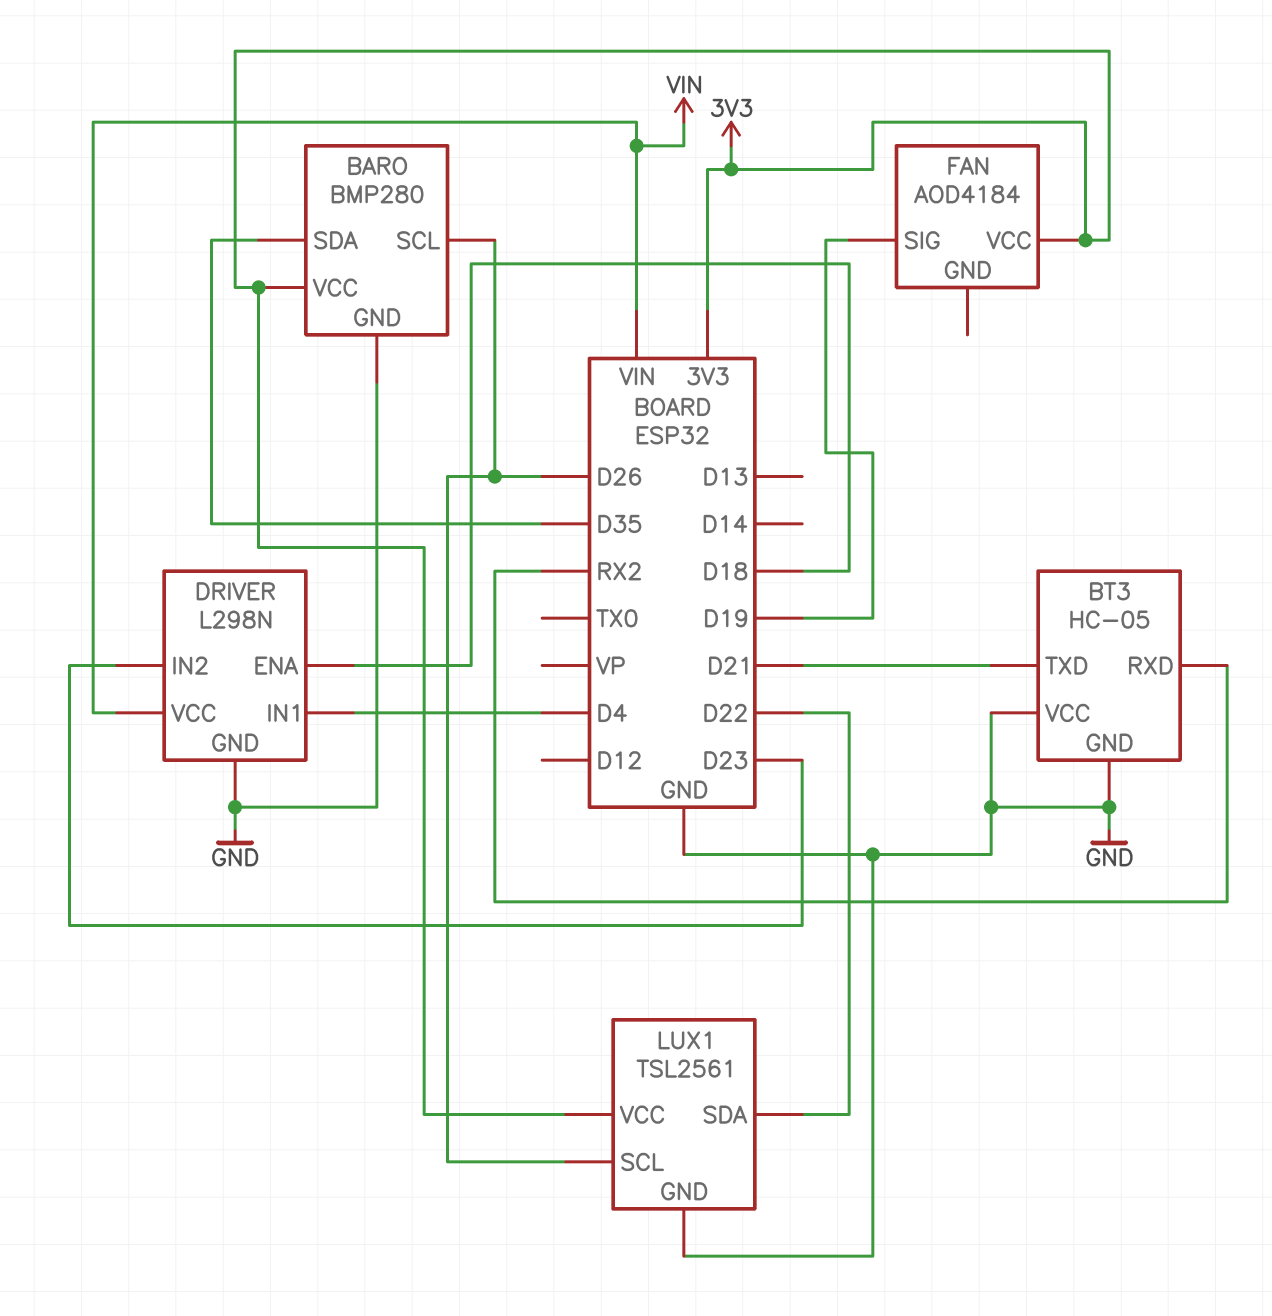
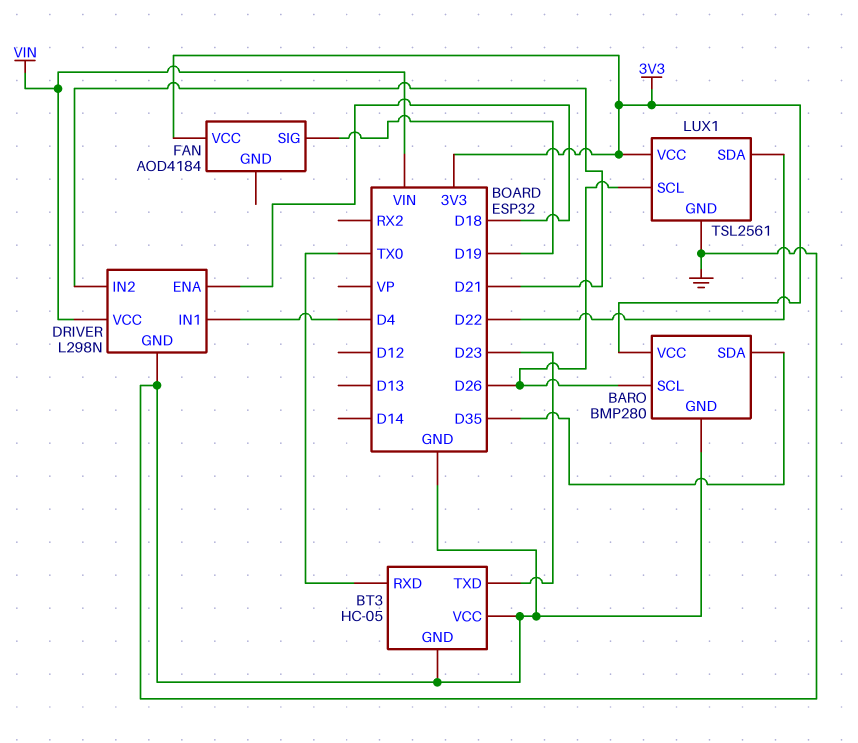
BT3 pin RXD: RX2 -> TX0
BT3 pin TXD: D21 -> D23
DRIVER pin IN2: D23 -> D21

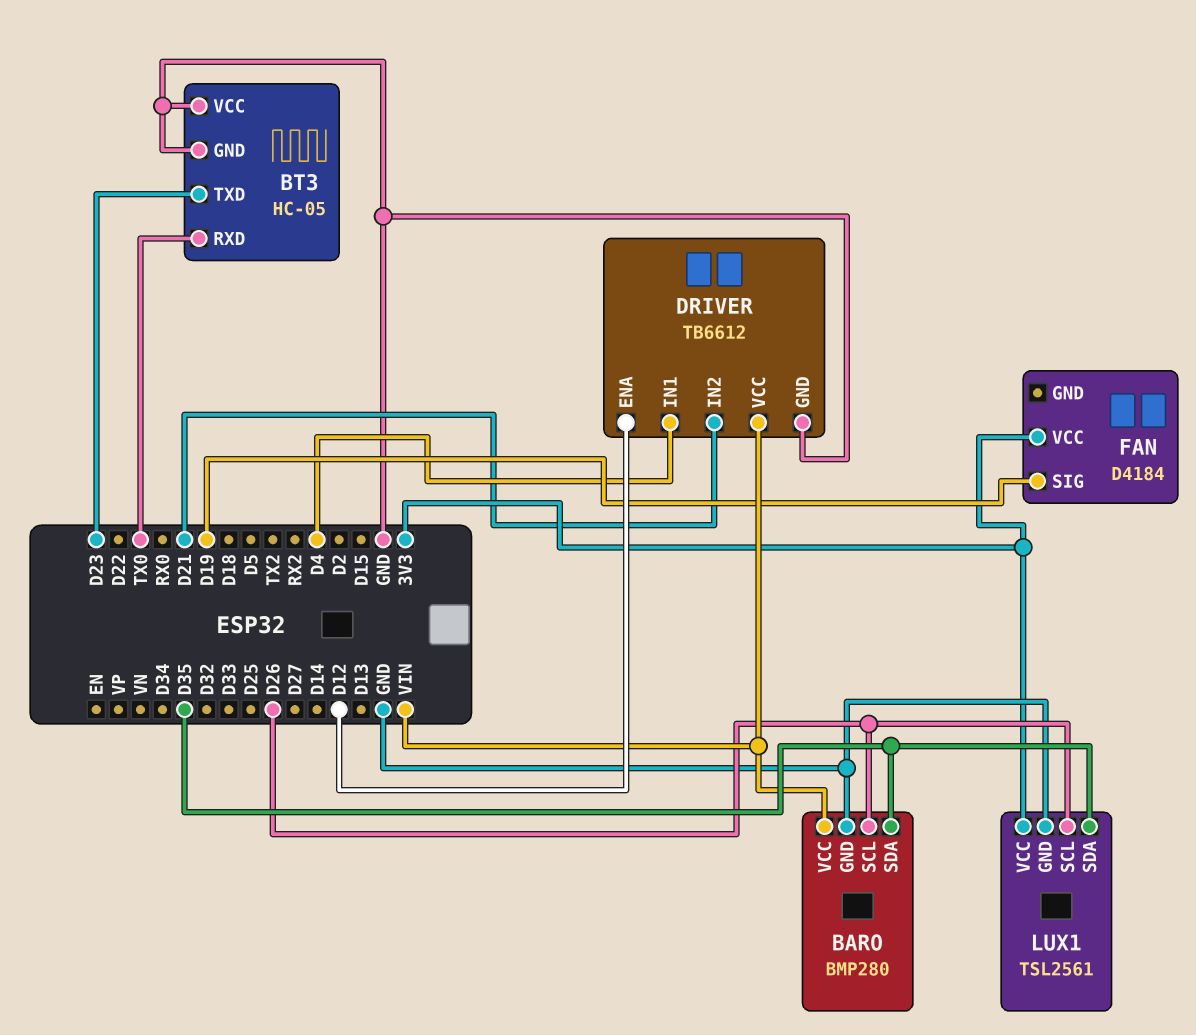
BARO pin VCC: 3V3 -> VIN
DRIVER: L298N -> TB6612
DRIVER pin ENA: D18 -> D12
FAN: AOD4184 -> D4184
LUX1 pin SDA: D22 -> D35

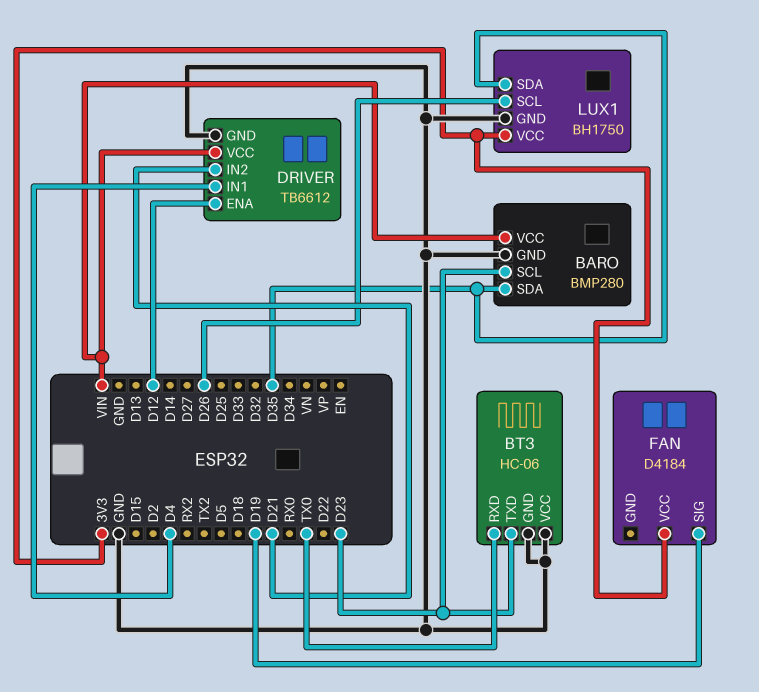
BARO pin SCL: D26 -> D23
BT3: HC-05 -> HC-06
LUX1: TSL2561 -> BH1750

